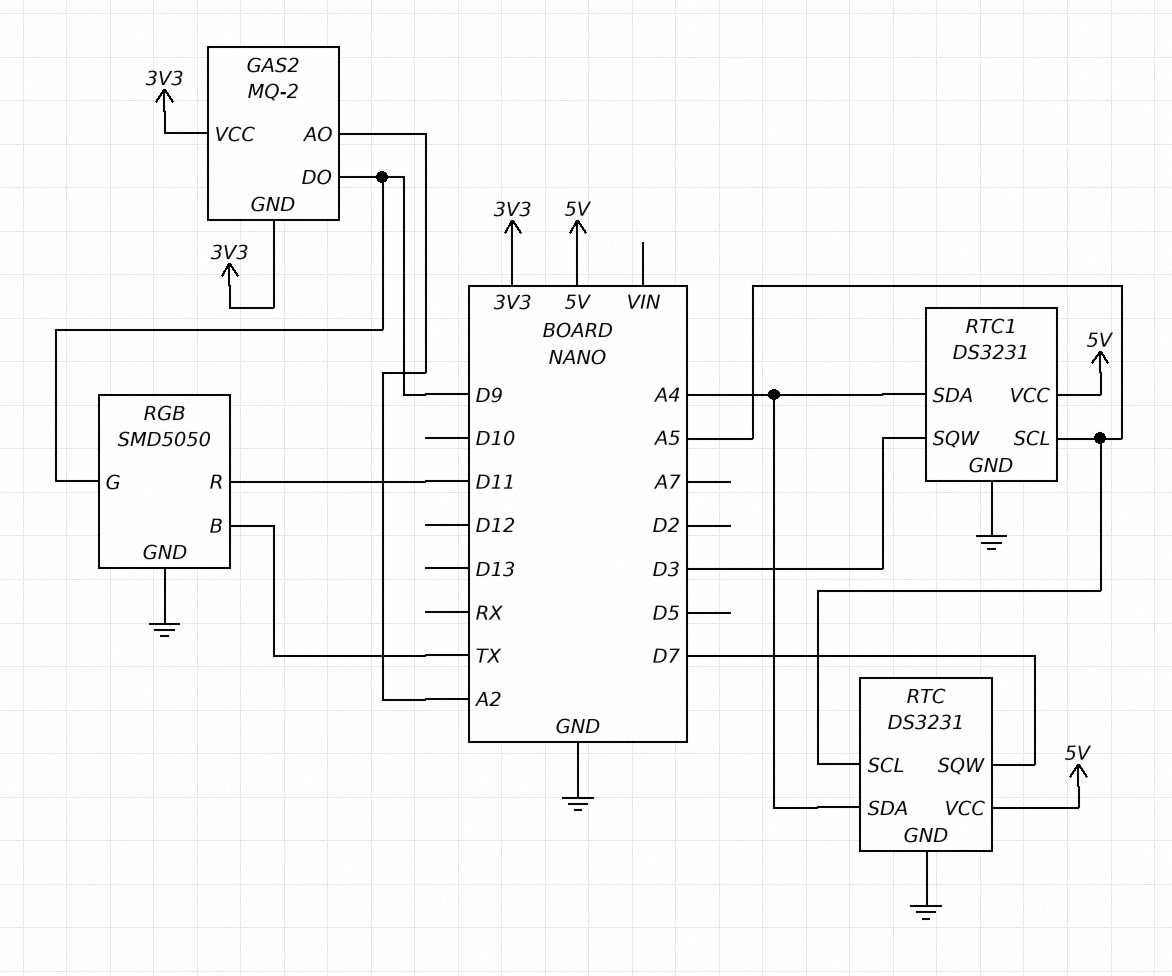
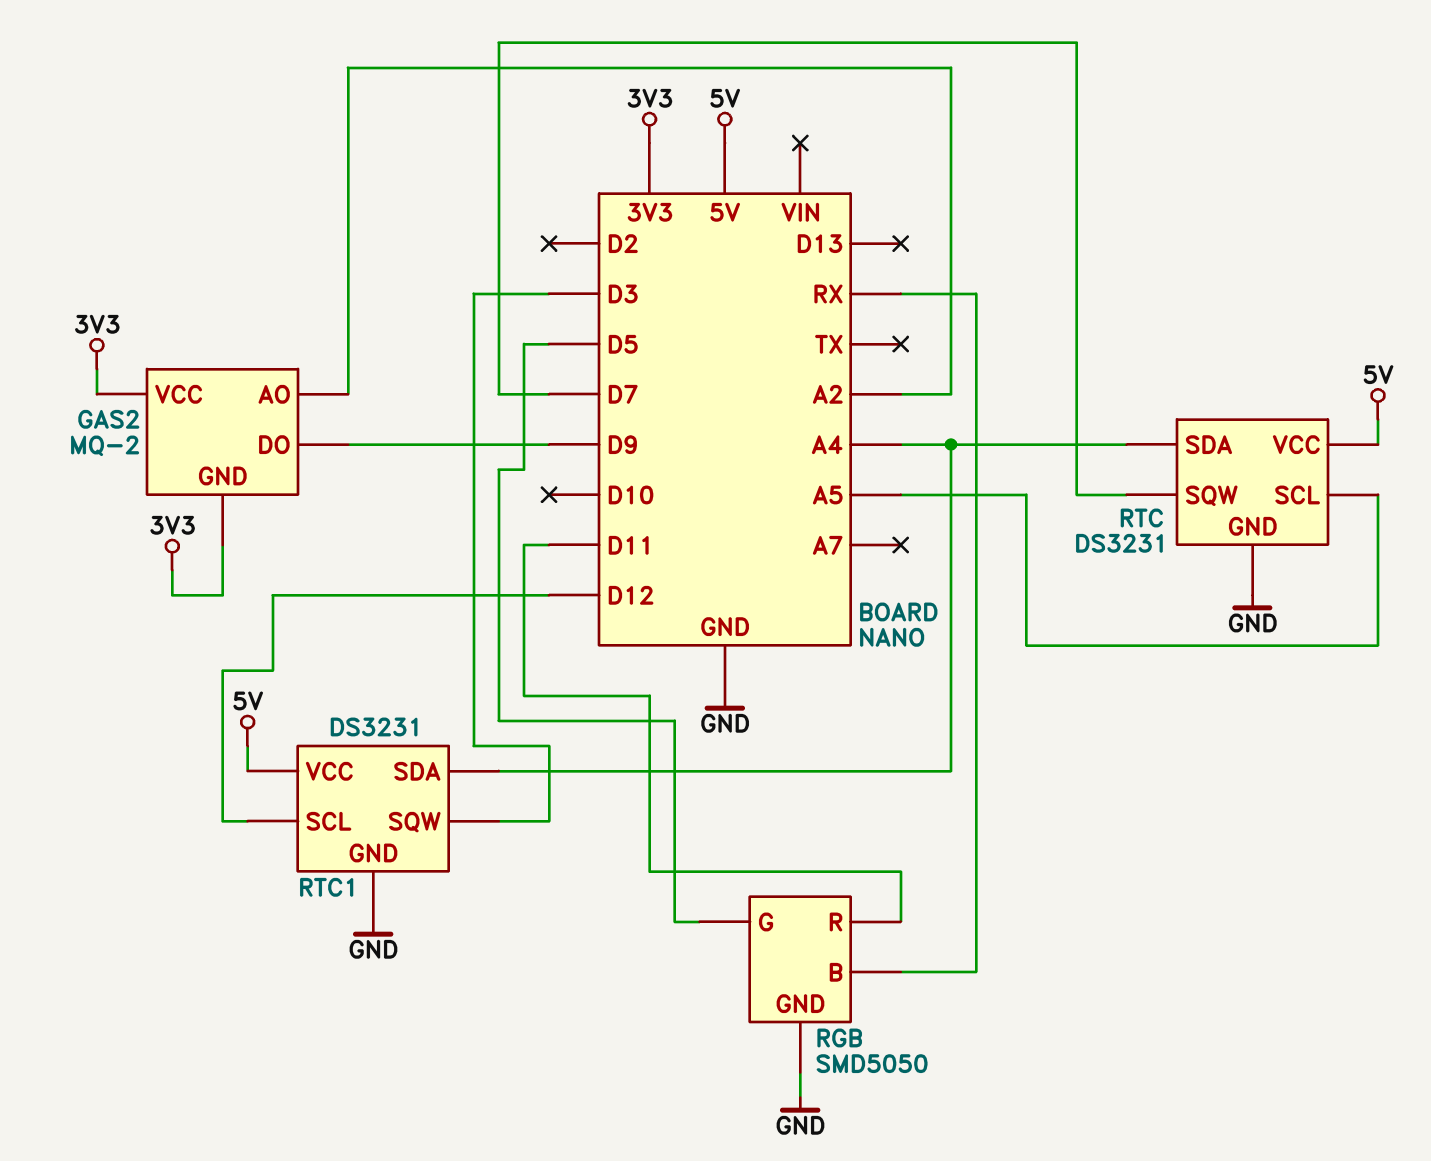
RGB pin B: TX -> RX
RGB pin G: D9 -> D5
RTC1 pin SCL: A5 -> D12

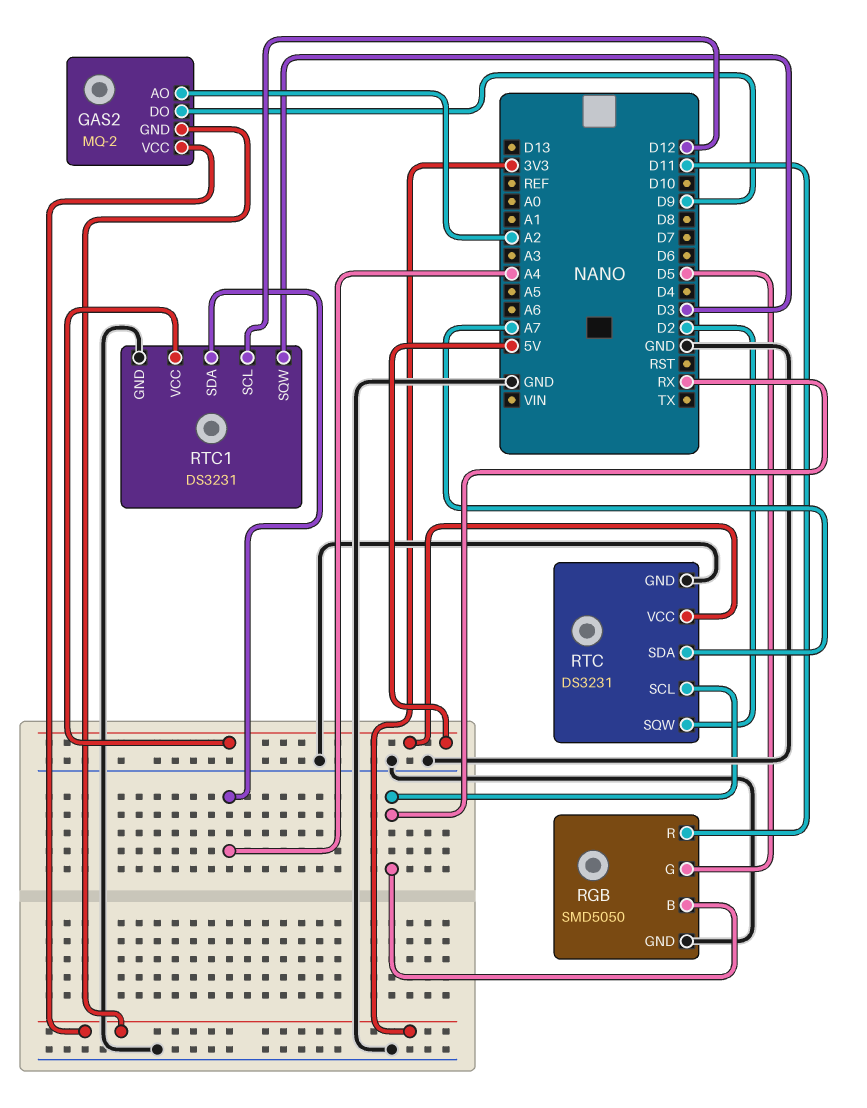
RTC pin SCL: A5 -> RX
RTC pin SDA: A4 -> A7
RTC pin SQW: D7 -> D2

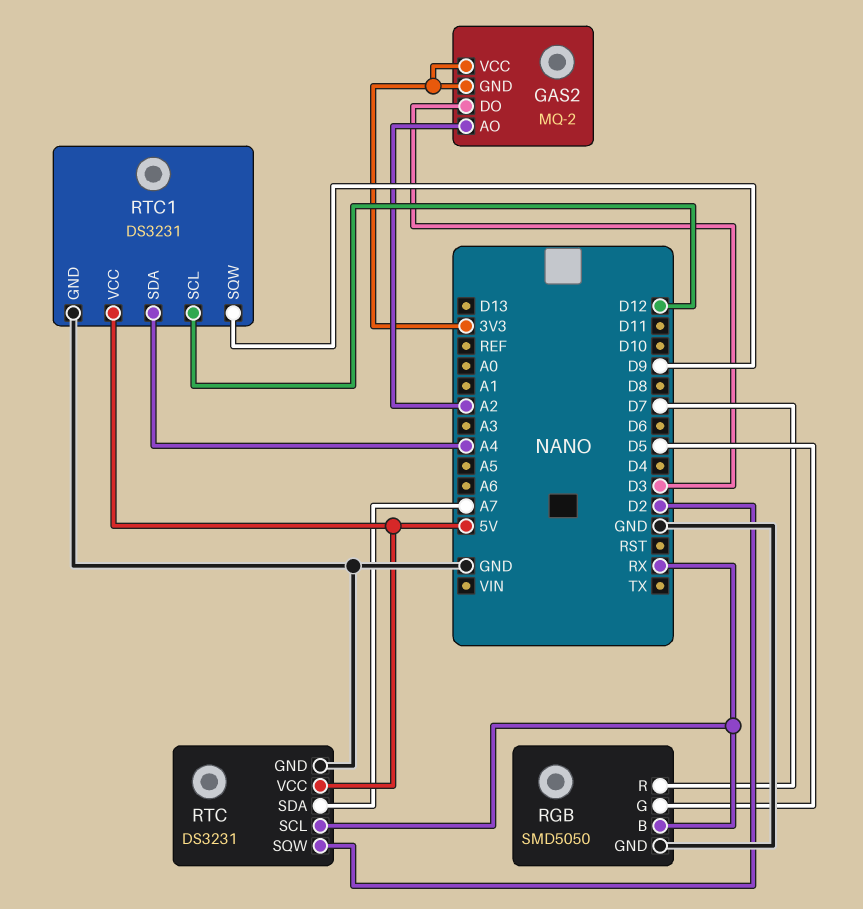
GAS2 pin DO: D9 -> D3
RGB pin R: D11 -> D7
RTC1 pin SQW: D3 -> D9

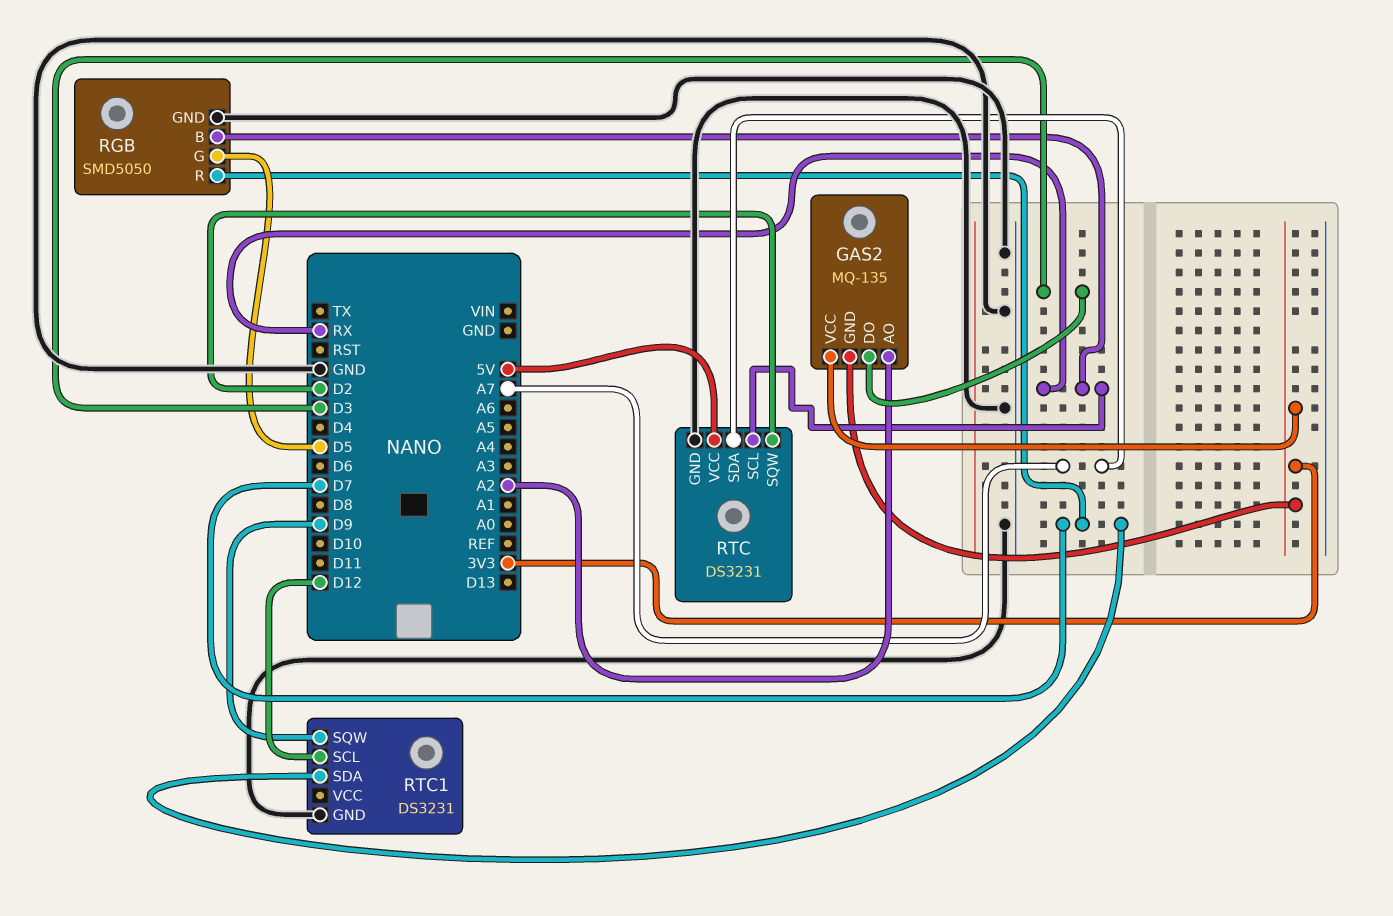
GAS2: MQ-2 -> MQ-135
RTC1 pin SDA: A4 -> D7
RTC1 pin VCC: 5V -> none

